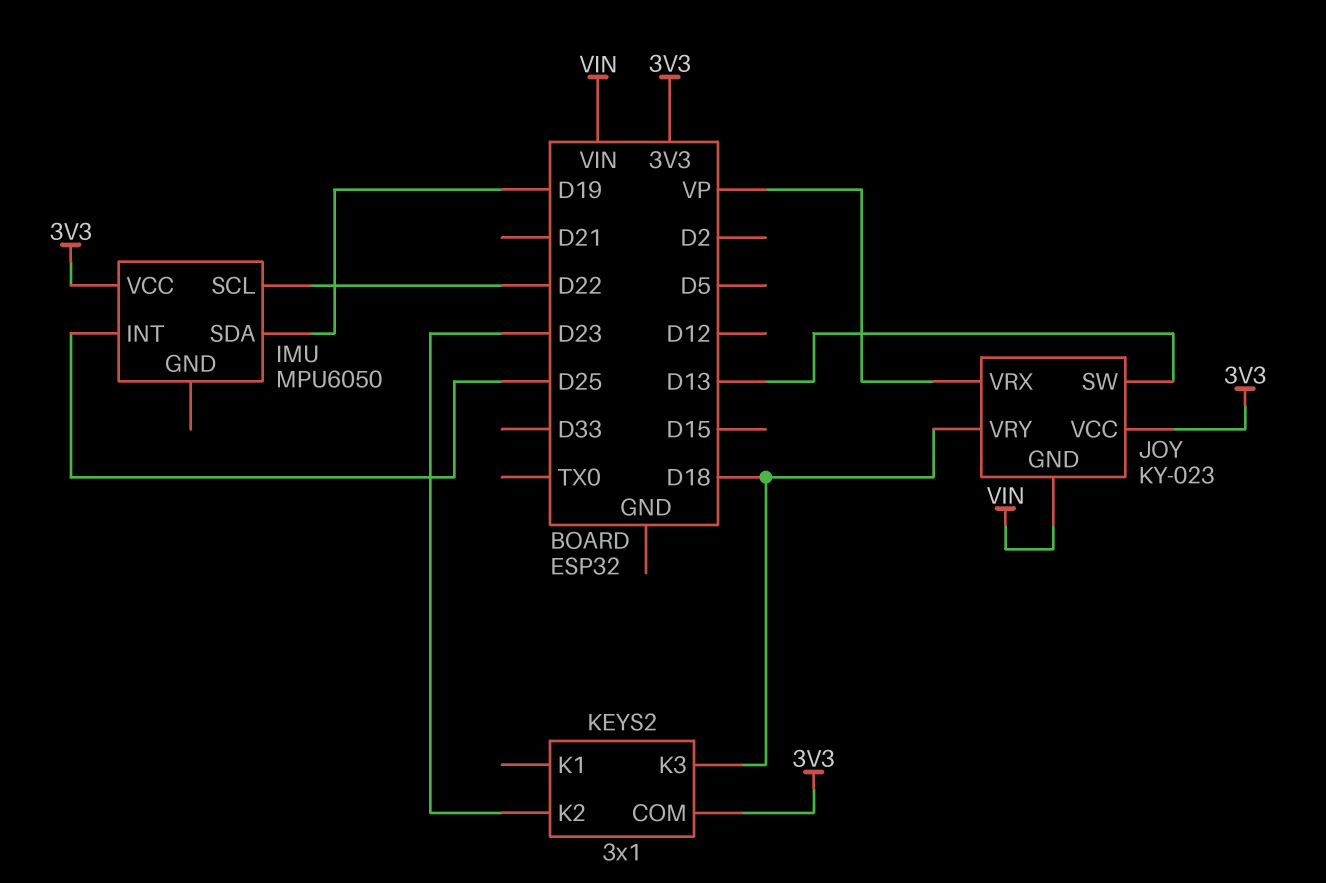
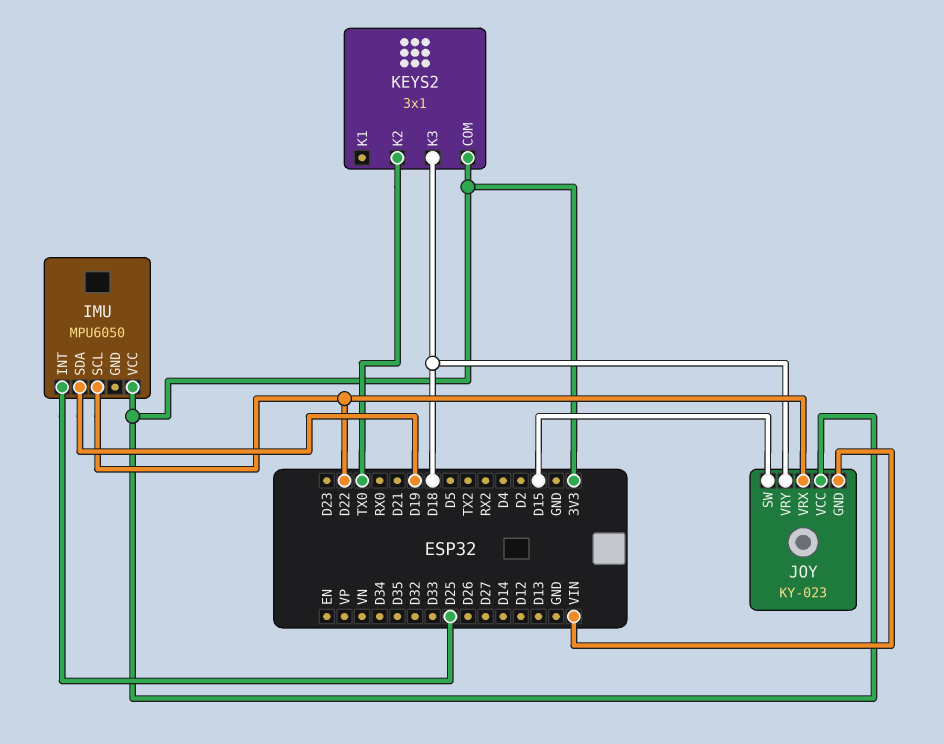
JOY pin SW: D13 -> D15
JOY pin VRX: VP -> D22
KEYS2 pin K2: D23 -> TX0

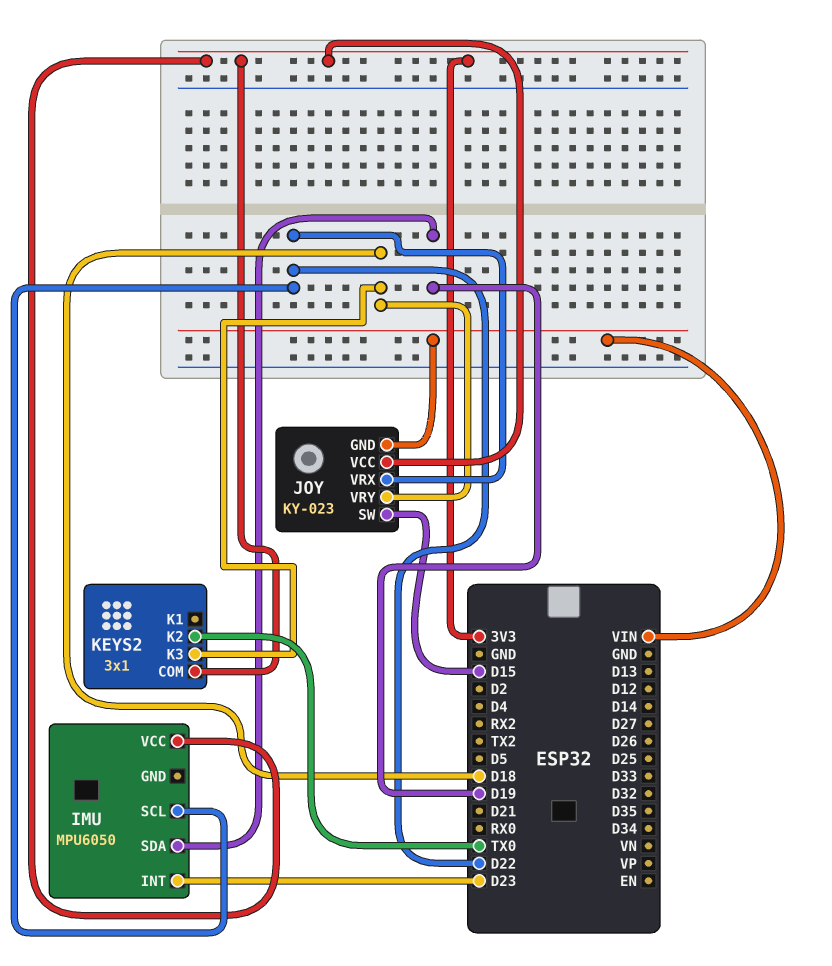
IMU pin INT: D25 -> D23

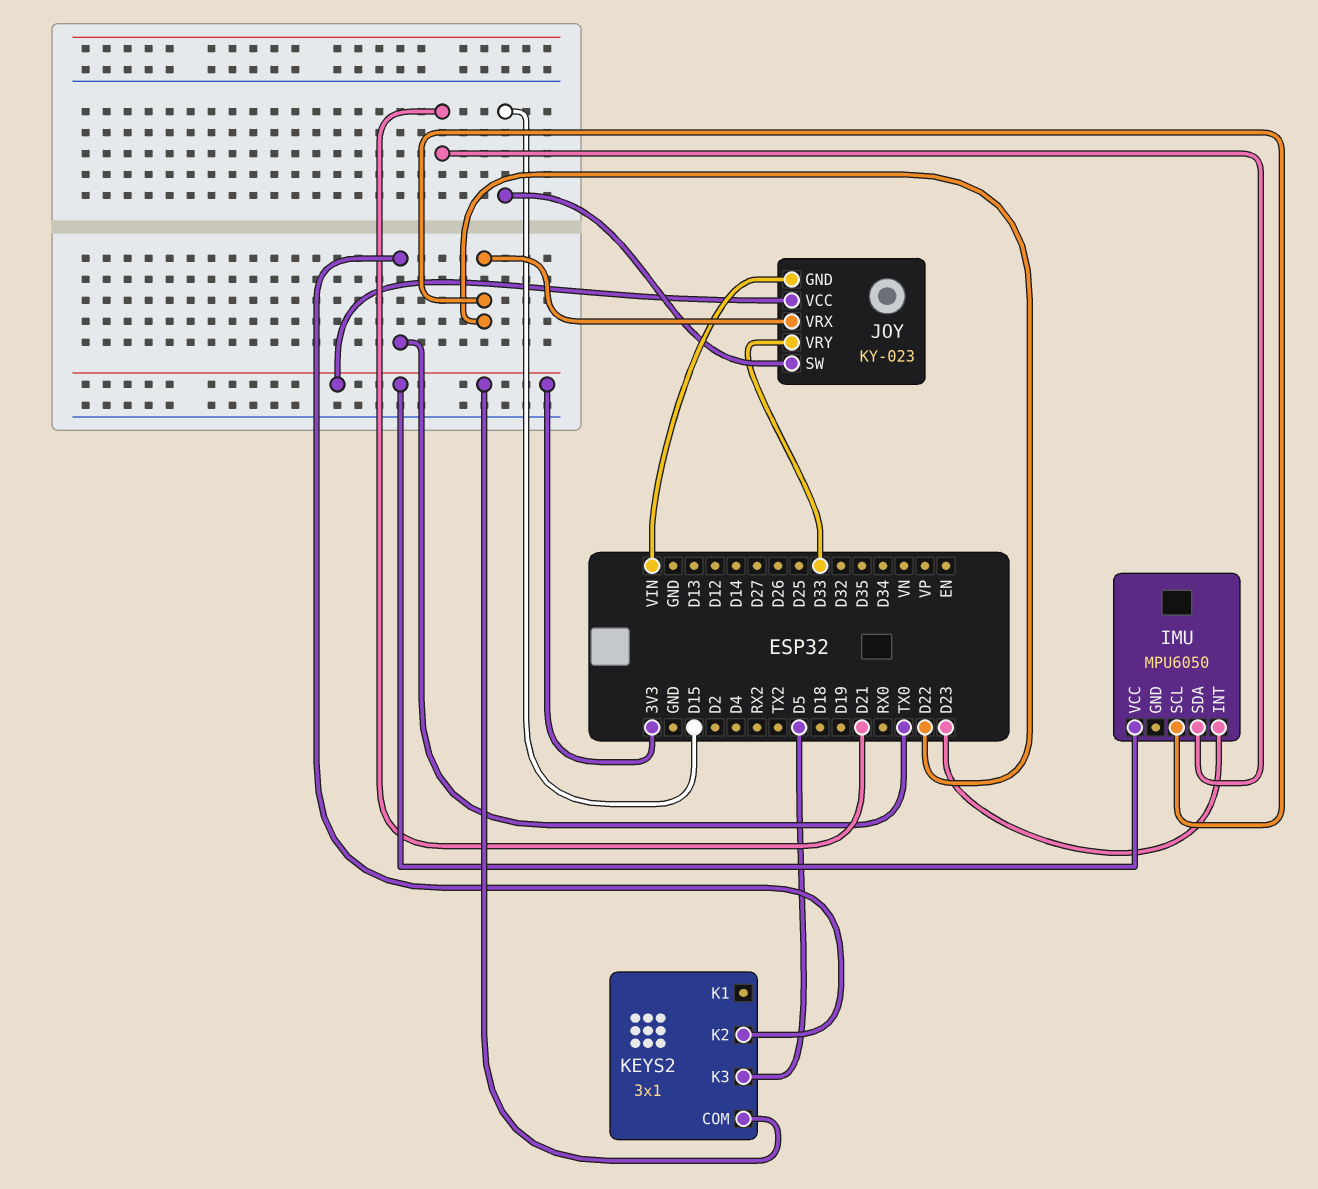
IMU pin SDA: D19 -> D21
JOY pin VRY: D18 -> D33
KEYS2 pin K3: D18 -> D5

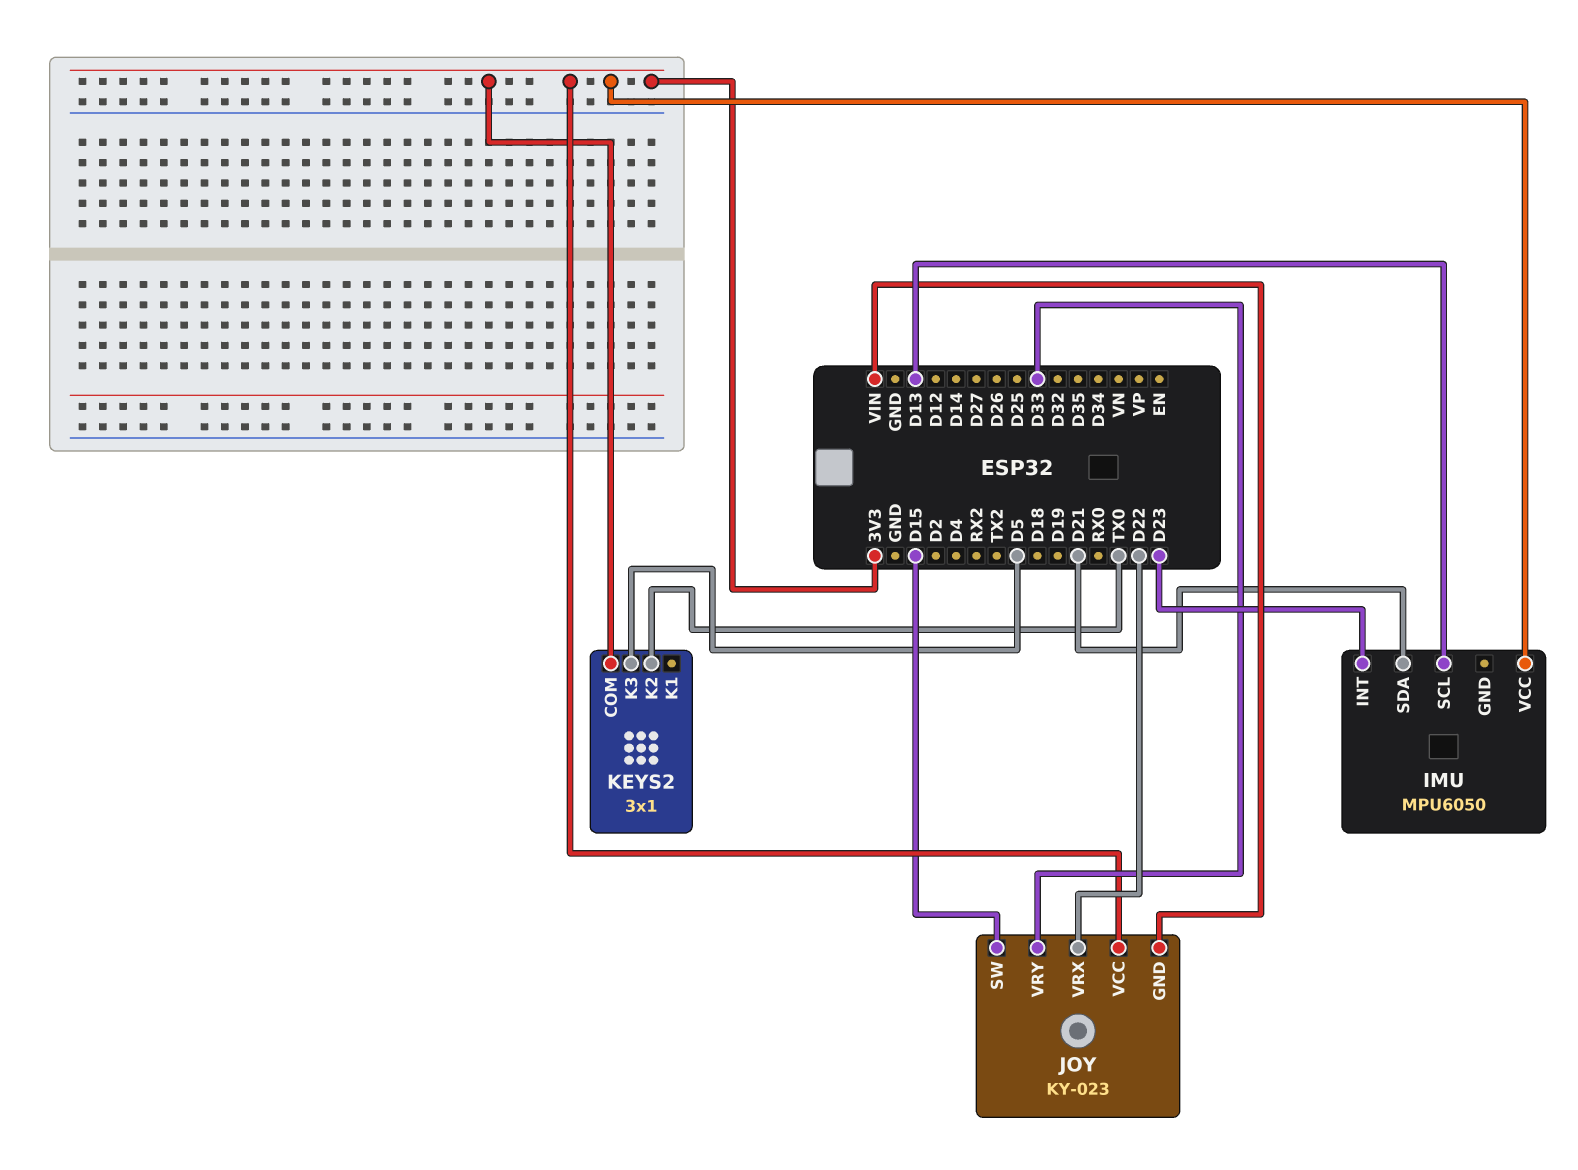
IMU pin SCL: D22 -> D13

